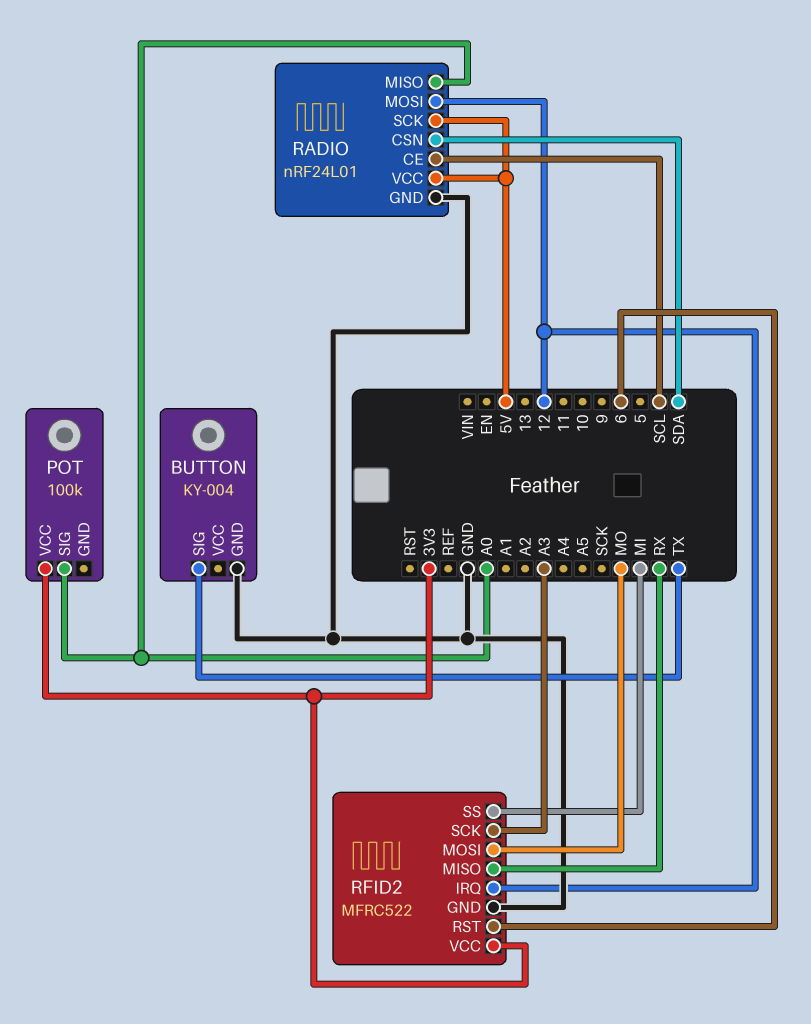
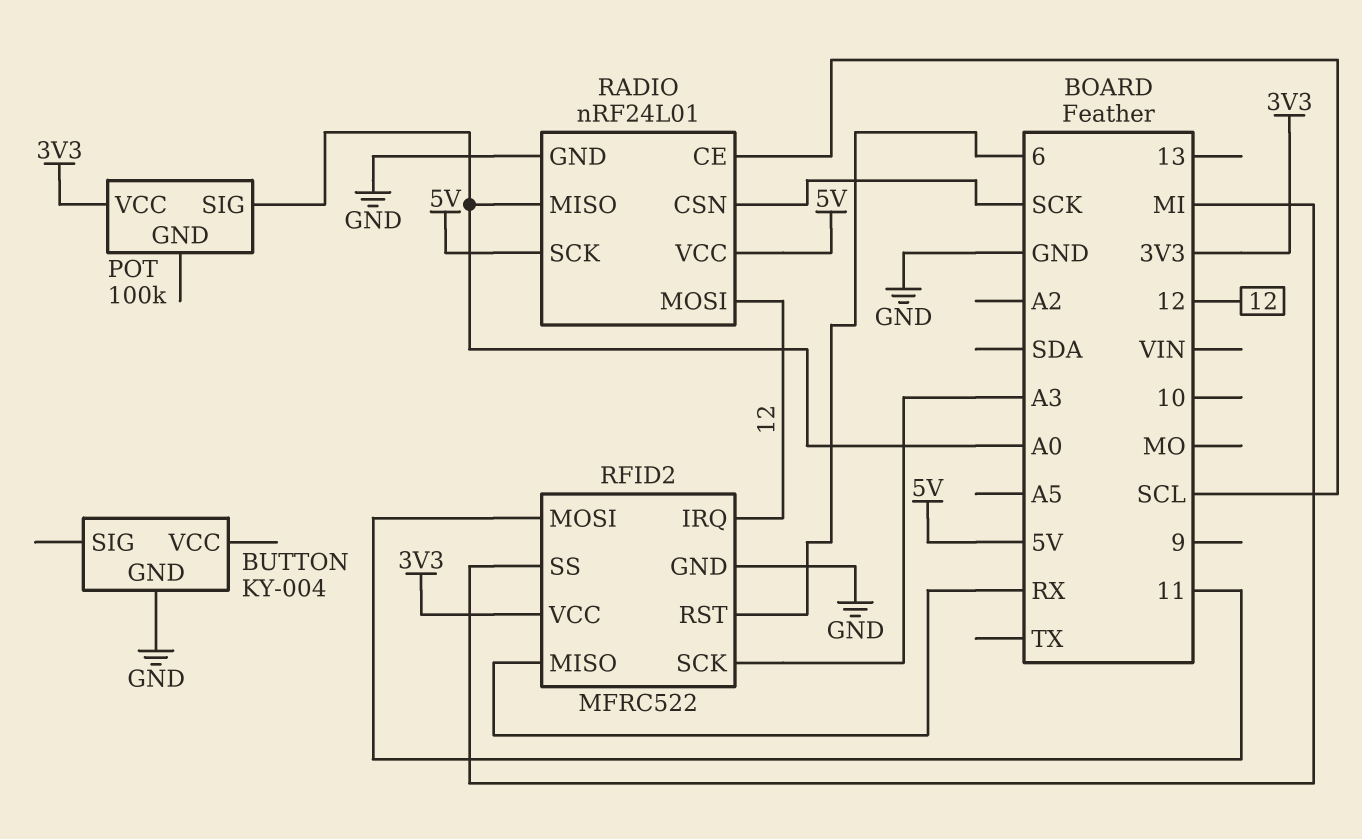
BUTTON pin SIG: TX -> none
RADIO pin CSN: SDA -> SCK
RFID2 pin MOSI: MO -> 11

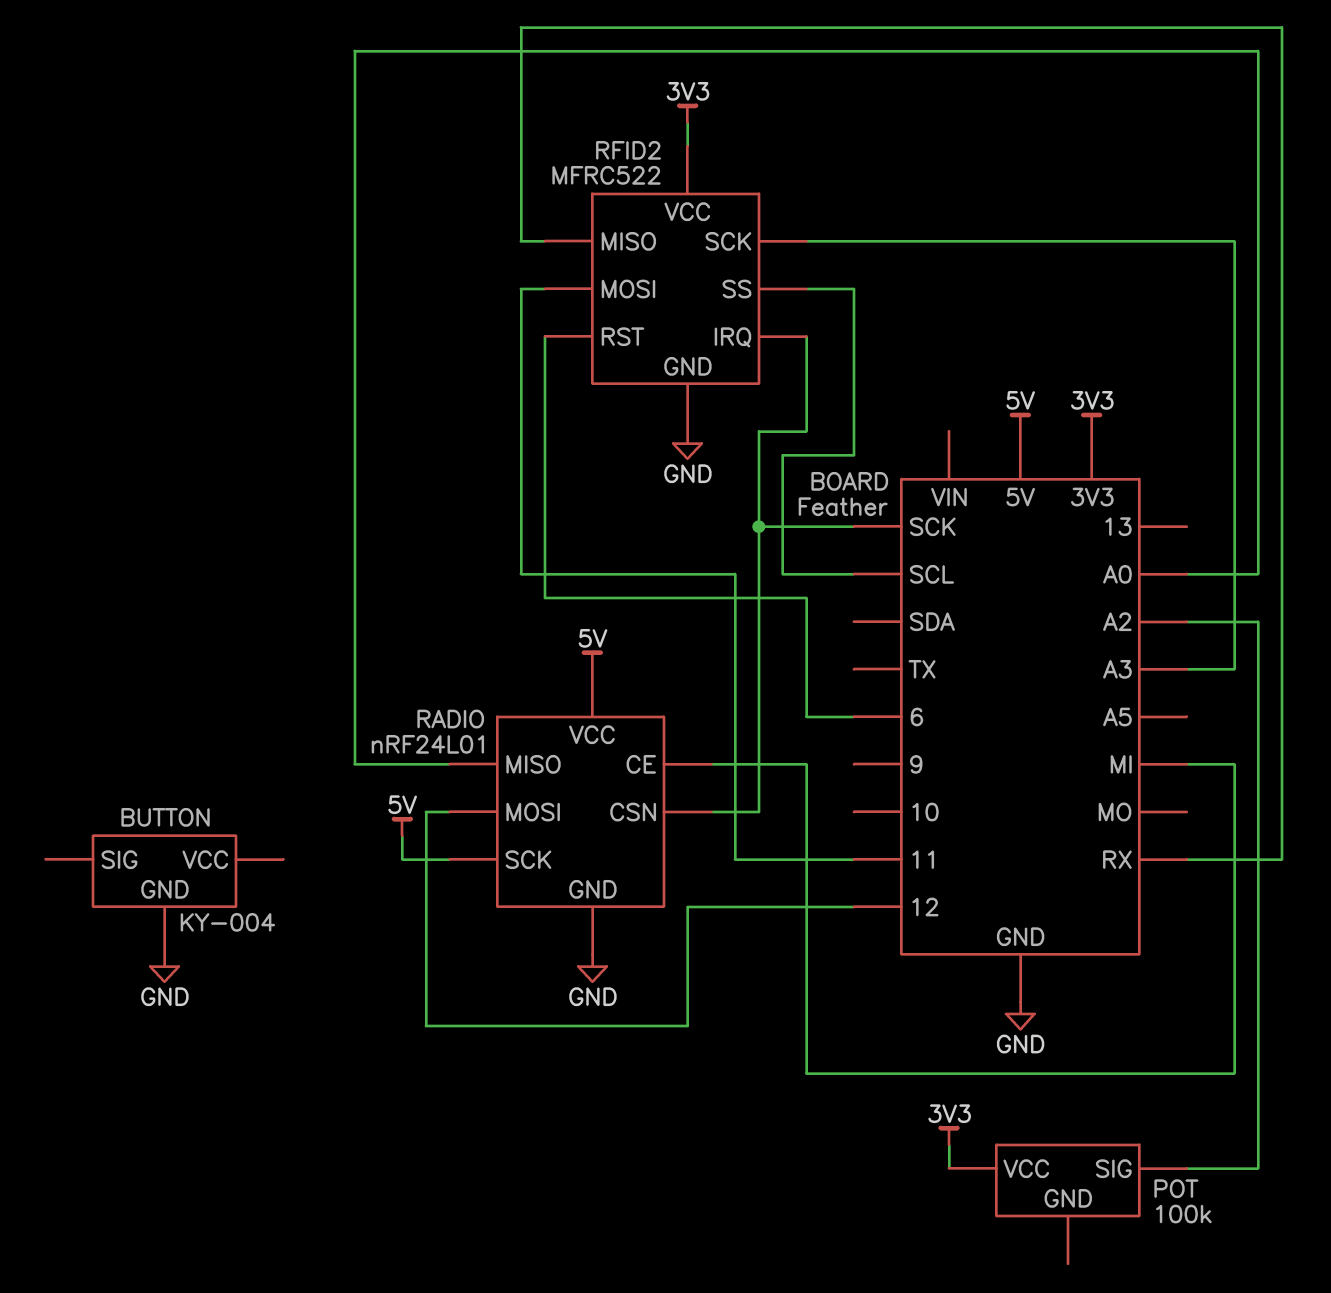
POT pin SIG: A0 -> A2
RADIO pin CE: SCL -> MI
RFID2 pin IRQ: 12 -> SCK
RFID2 pin SS: MI -> SCL

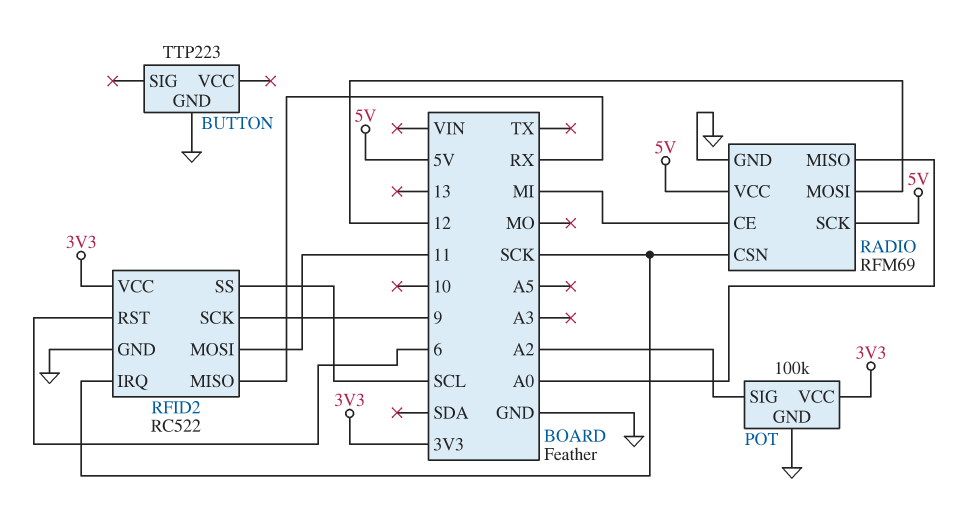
BUTTON: KY-004 -> TTP223
POT pin GND: none -> GND
RADIO: nRF24L01 -> RFM69
RFID2: MFRC522 -> RC522
RFID2 pin SCK: A3 -> 9

